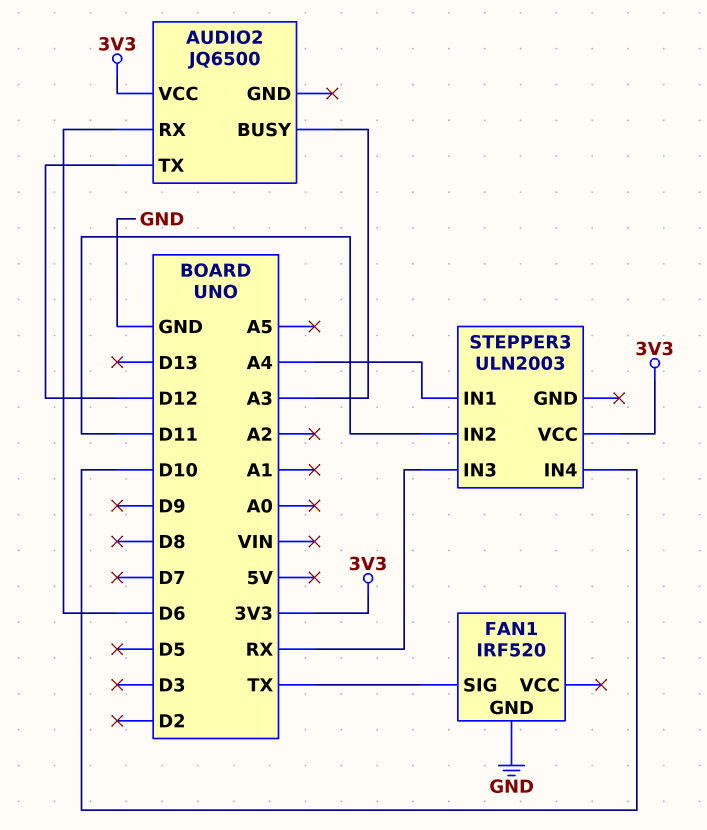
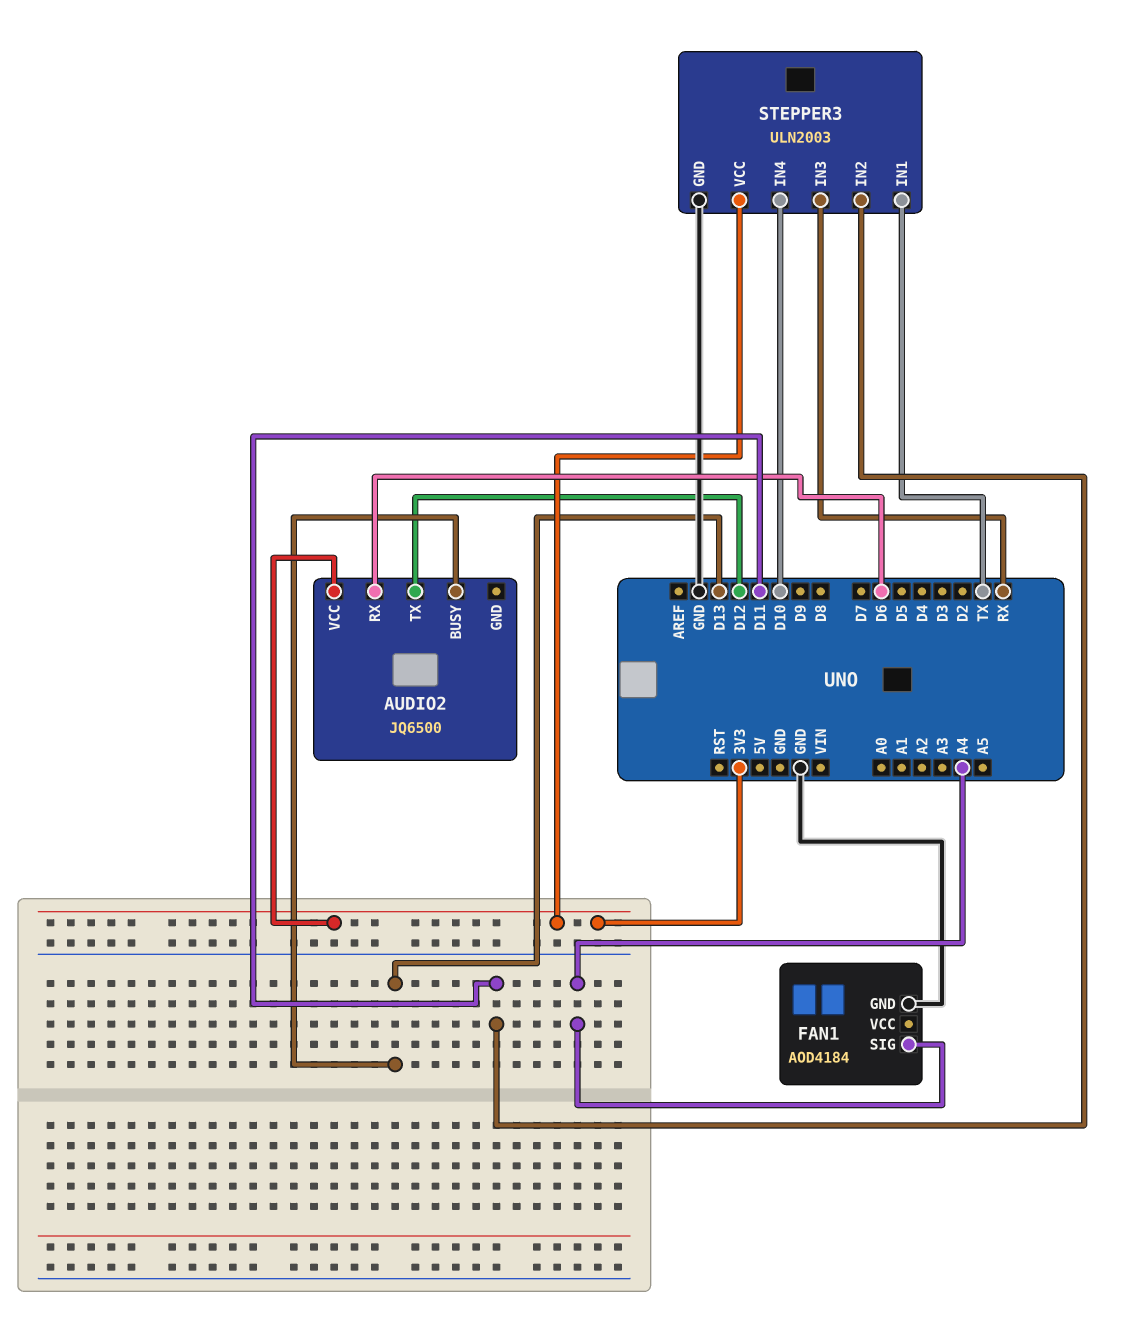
AUDIO2 pin BUSY: A3 -> D13
FAN1: IRF520 -> AOD4184
FAN1 pin SIG: TX -> A4
STEPPER3 pin GND: none -> GND
STEPPER3 pin IN1: A4 -> TX

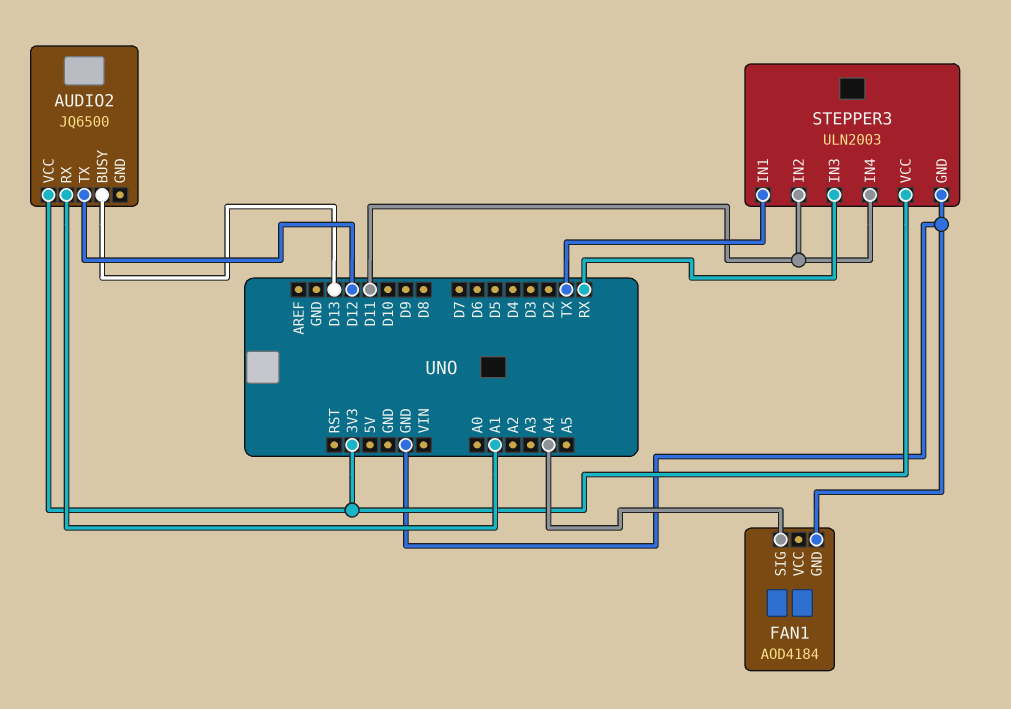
AUDIO2 pin RX: D6 -> A1
STEPPER3 pin IN4: D10 -> D11

